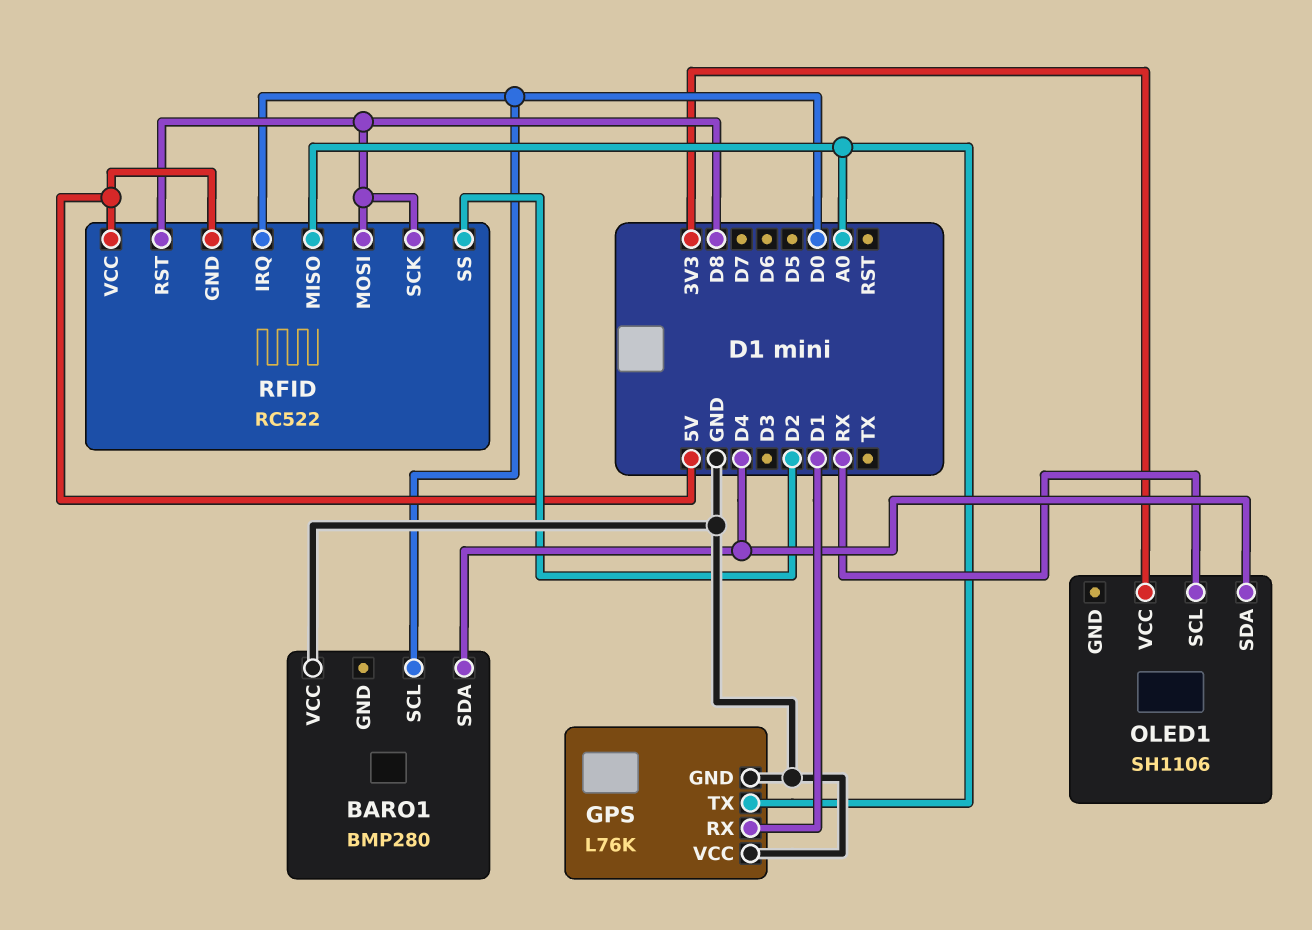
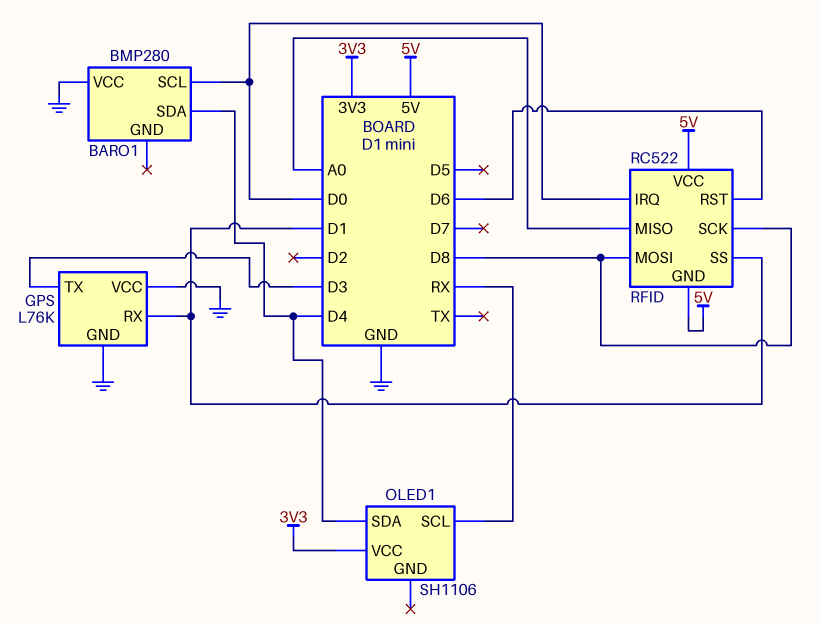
GPS pin TX: A0 -> D3
RFID pin RST: D8 -> D6
RFID pin SS: D2 -> D1

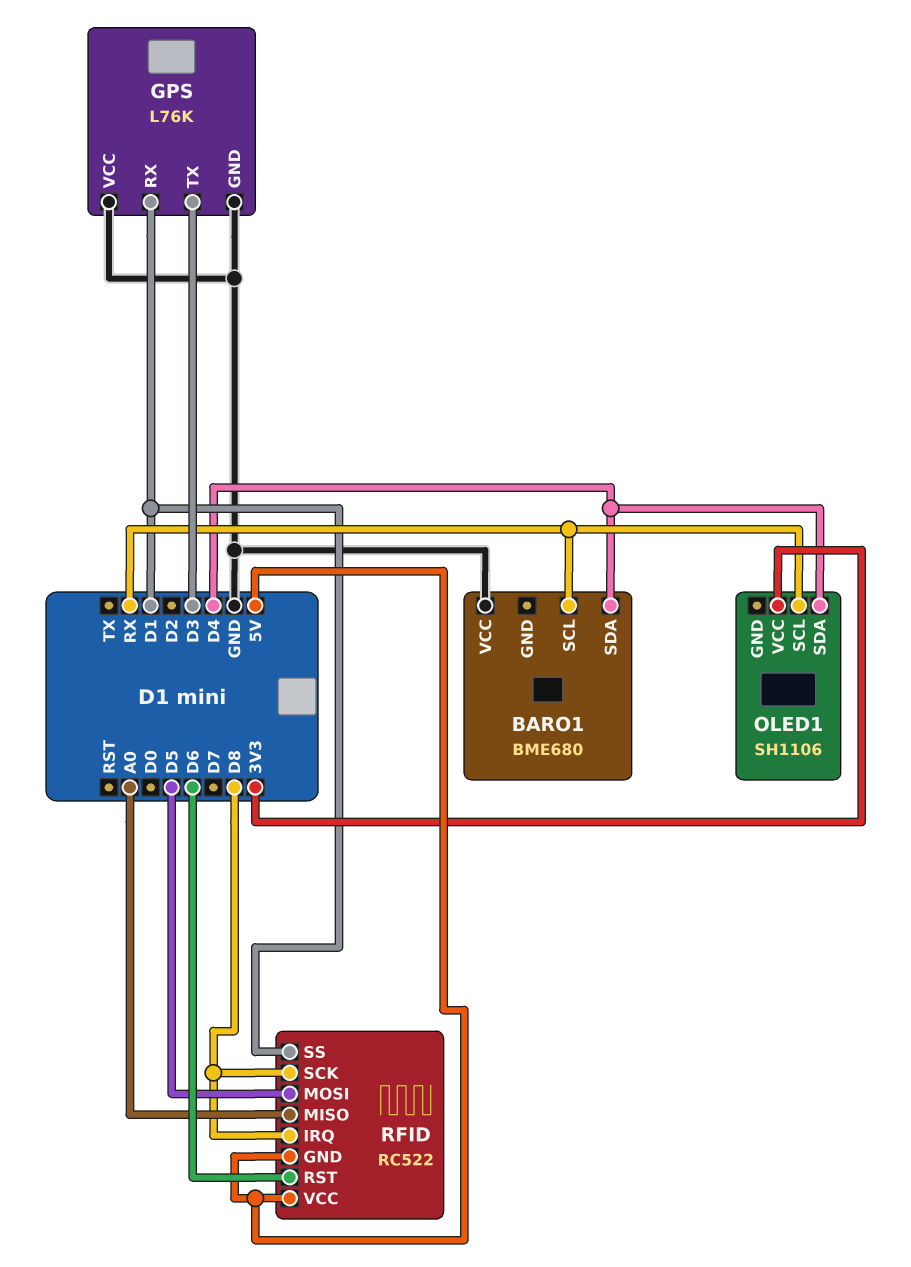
BARO1: BMP280 -> BME680
BARO1 pin SCL: D0 -> RX
RFID pin IRQ: D0 -> D8
RFID pin MOSI: D8 -> D5

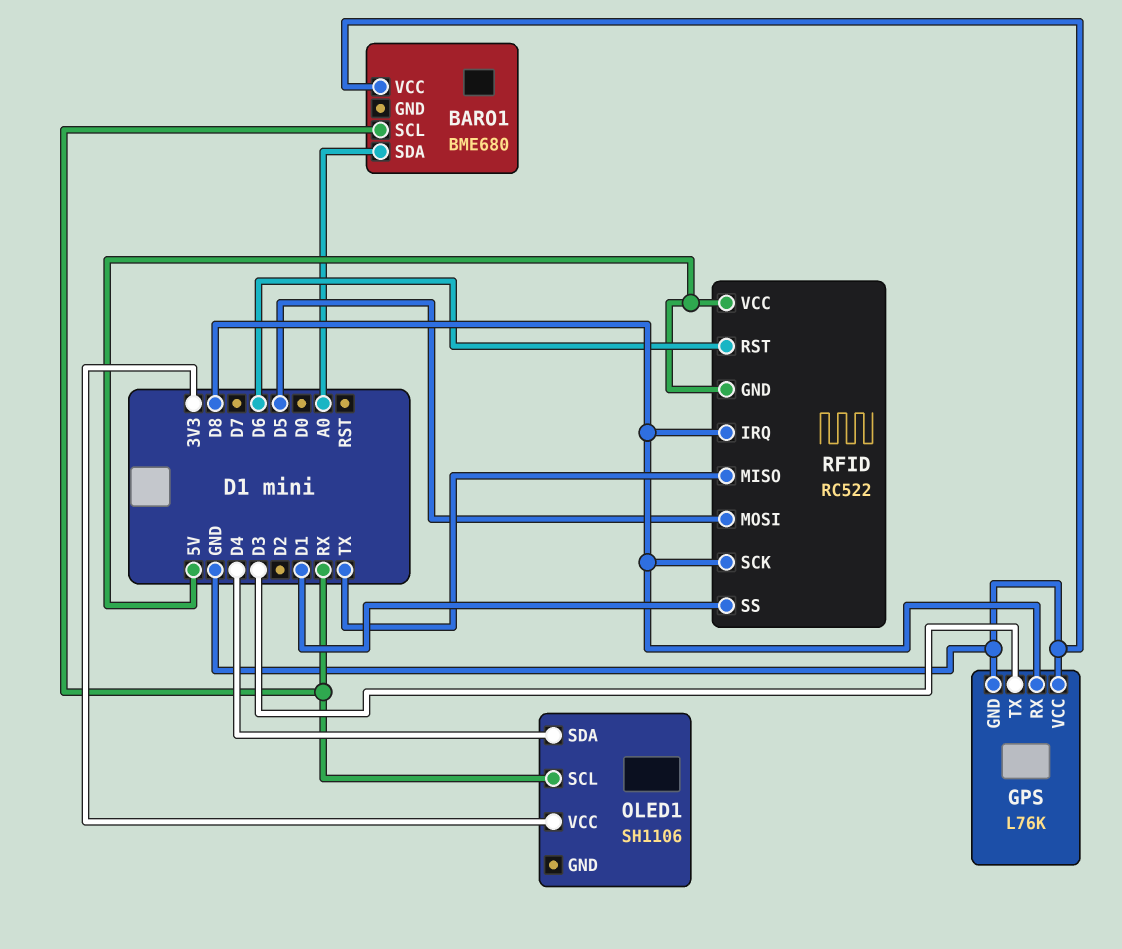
BARO1 pin SDA: D4 -> A0
GPS pin RX: D1 -> D8
RFID pin MISO: A0 -> TX

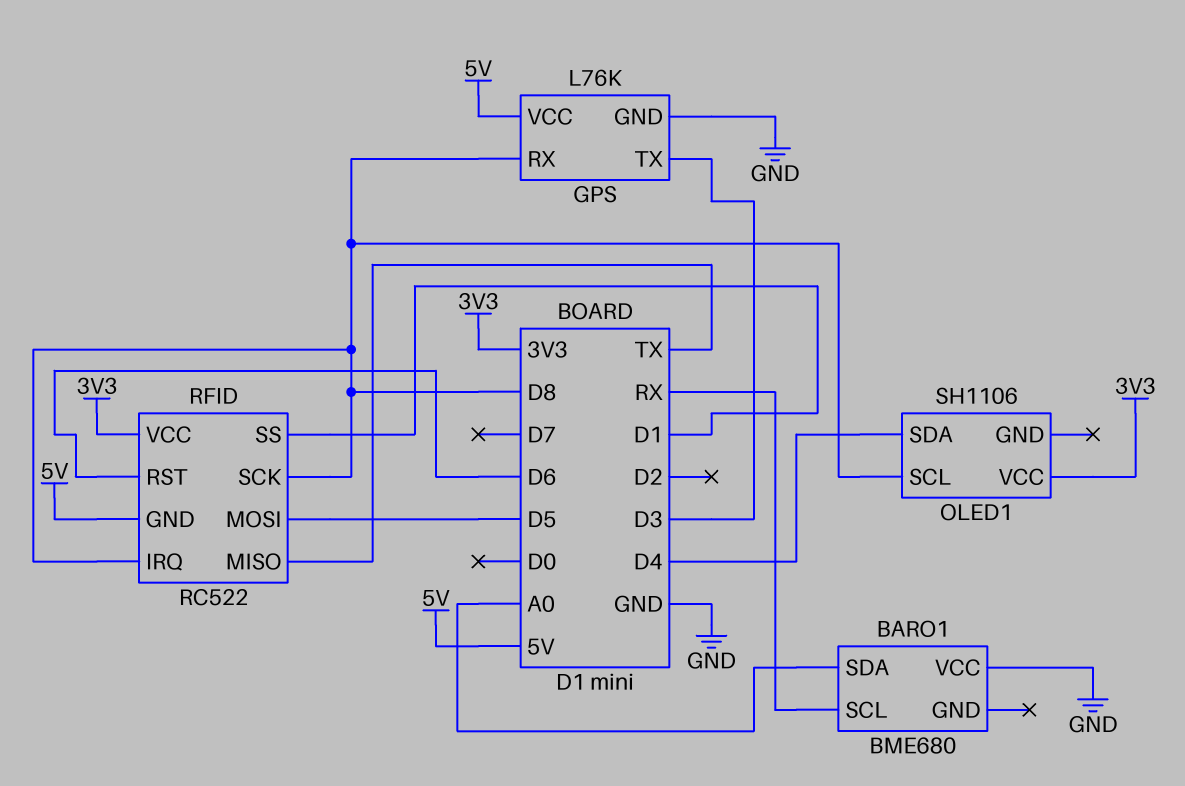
GPS pin VCC: GND -> 5V
OLED1 pin SCL: RX -> D8
RFID pin VCC: 5V -> 3V3

